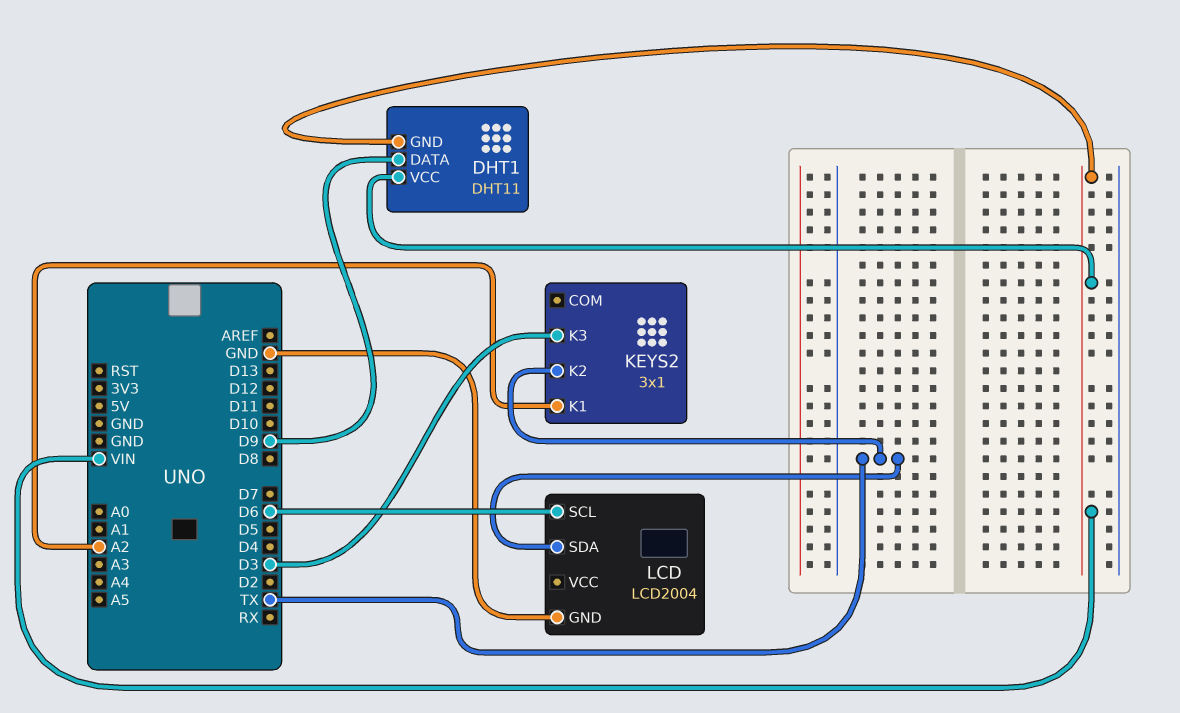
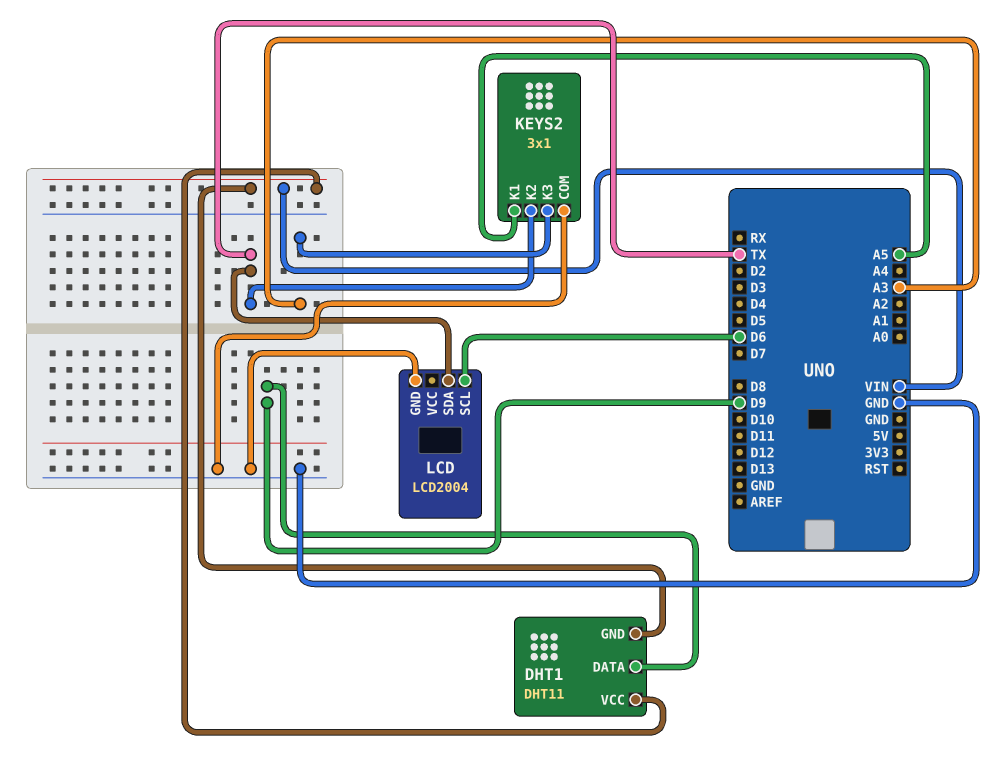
KEYS2 pin COM: none -> GND
KEYS2 pin K1: A2 -> A5
KEYS2 pin K3: D3 -> A3

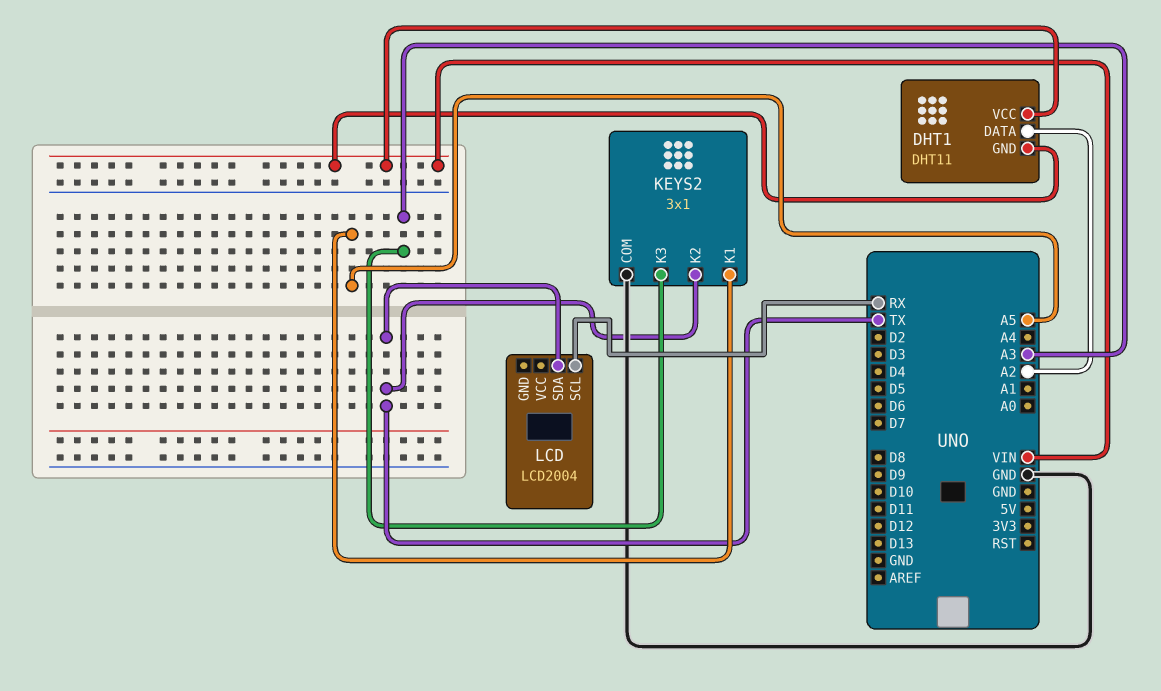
DHT1 pin DATA: D9 -> A2
LCD pin GND: GND -> none
LCD pin SCL: D6 -> RX

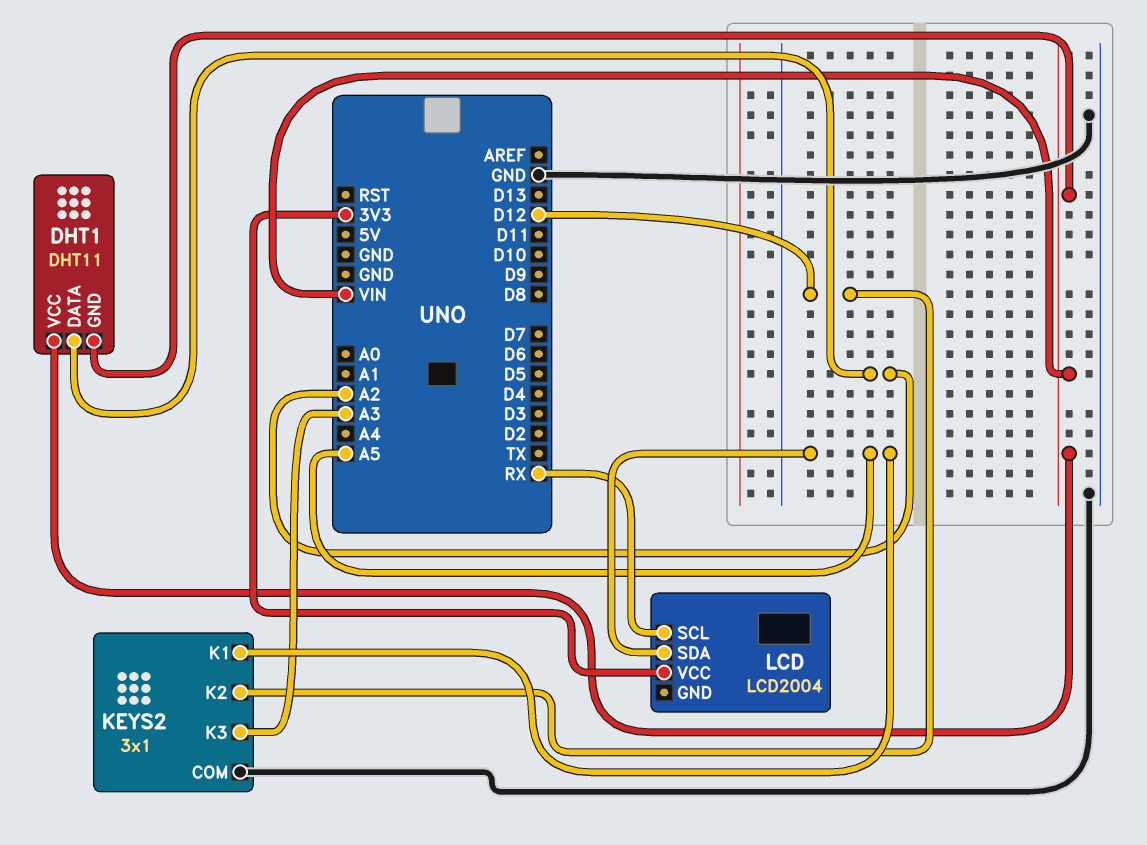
KEYS2 pin K2: TX -> D12
LCD pin SDA: TX -> A5
LCD pin VCC: none -> 3V3

